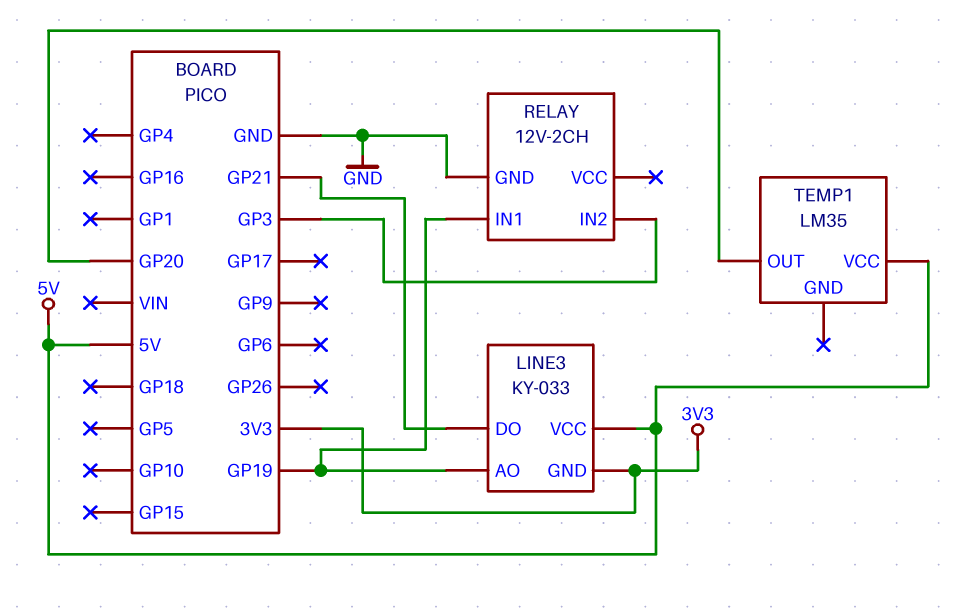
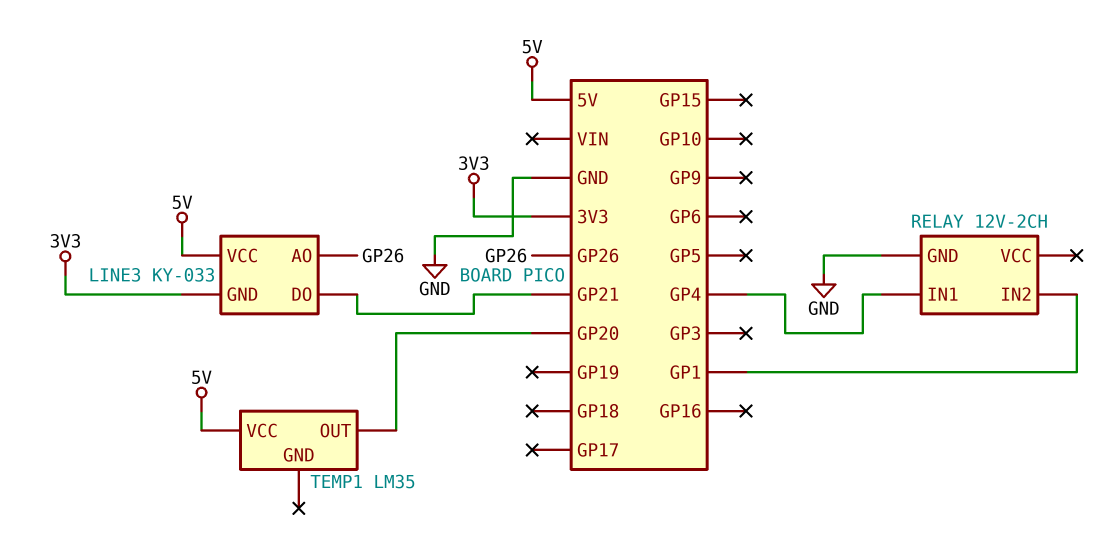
LINE3 pin AO: GP19 -> GP26
RELAY pin IN1: GP19 -> GP4
RELAY pin IN2: GP3 -> GP1

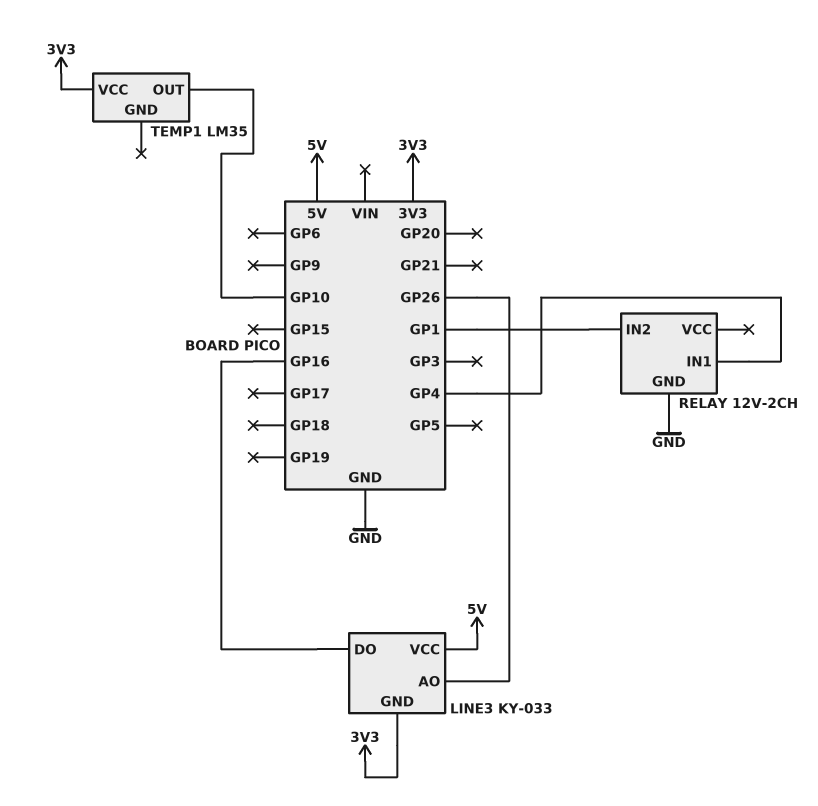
LINE3 pin DO: GP21 -> GP16
TEMP1 pin OUT: GP20 -> GP10
TEMP1 pin VCC: 5V -> 3V3

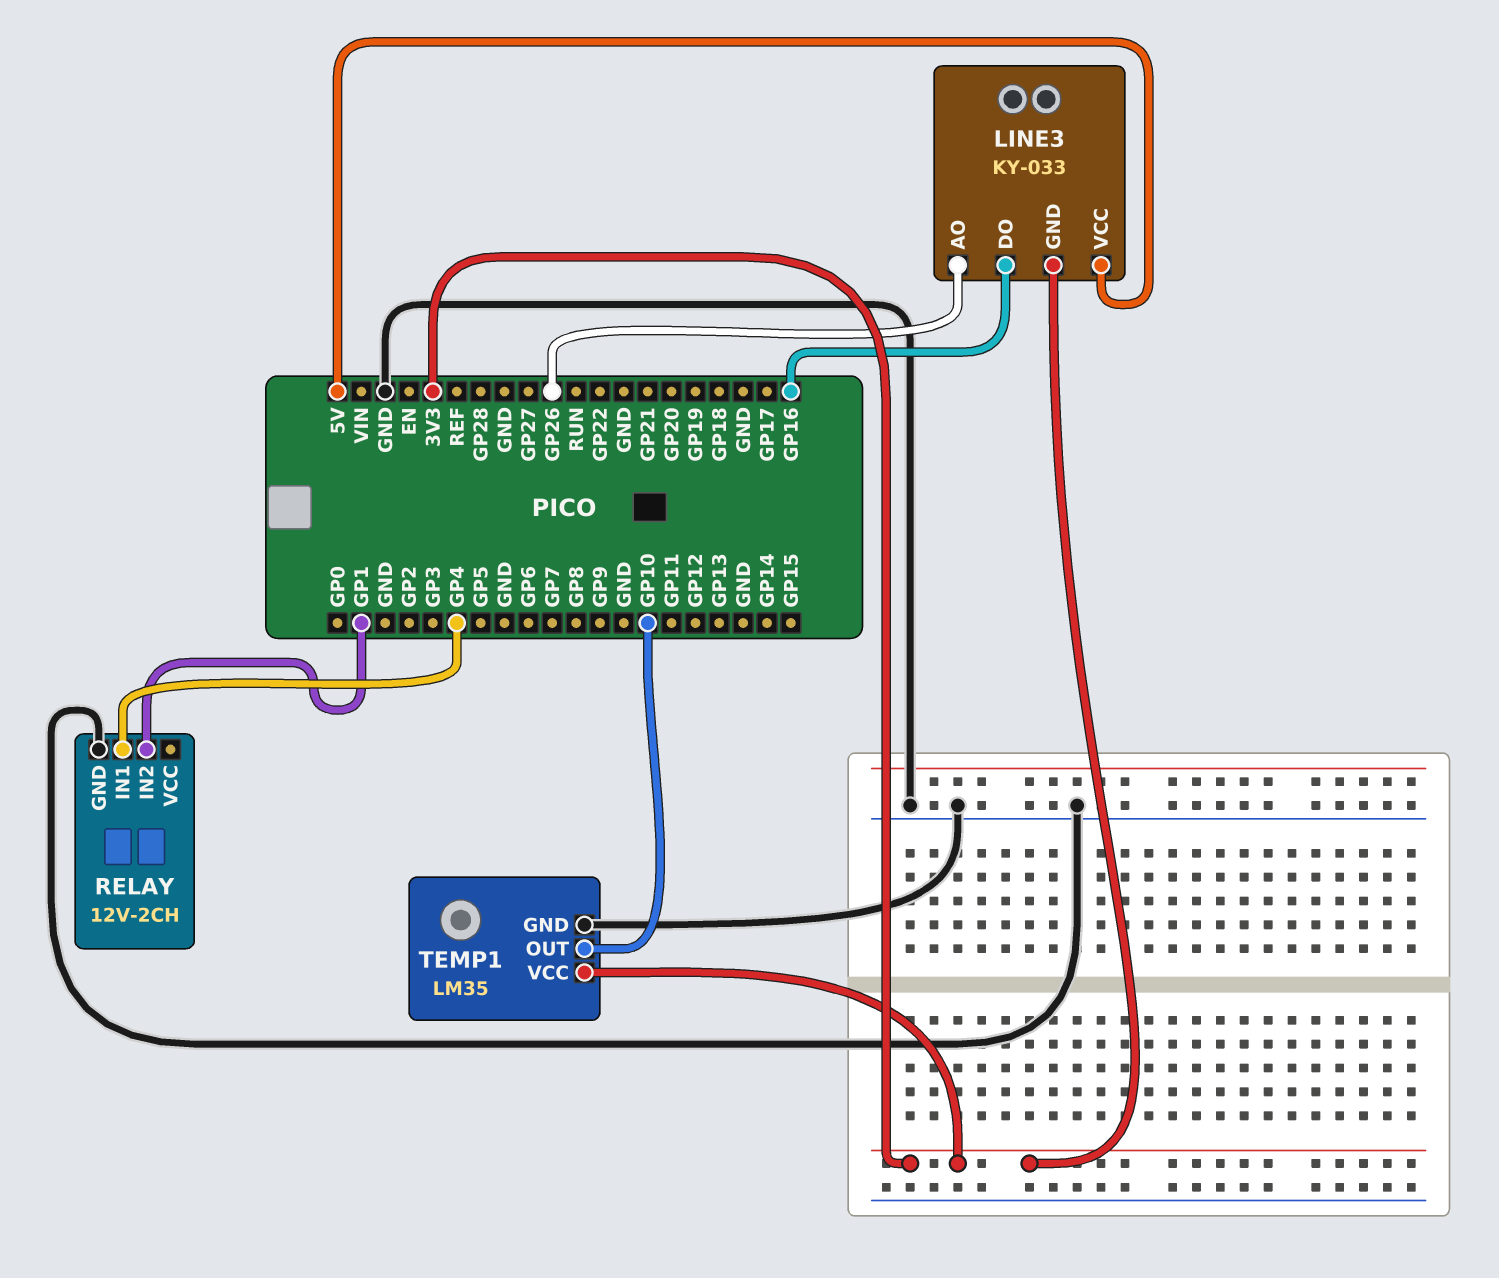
TEMP1 pin GND: none -> GND

